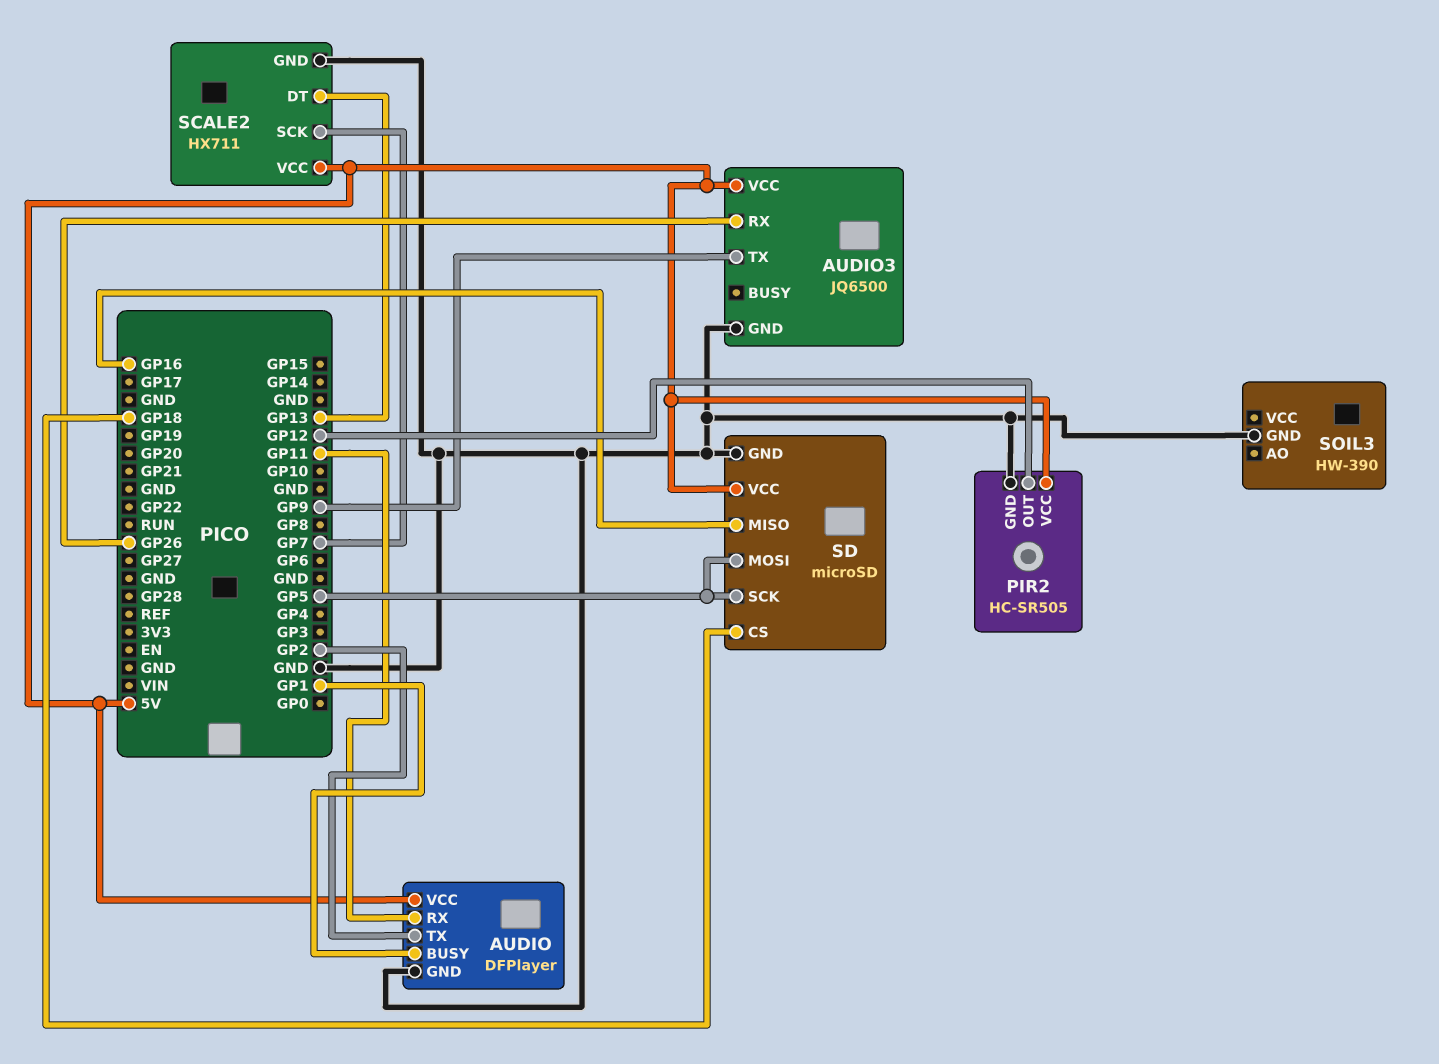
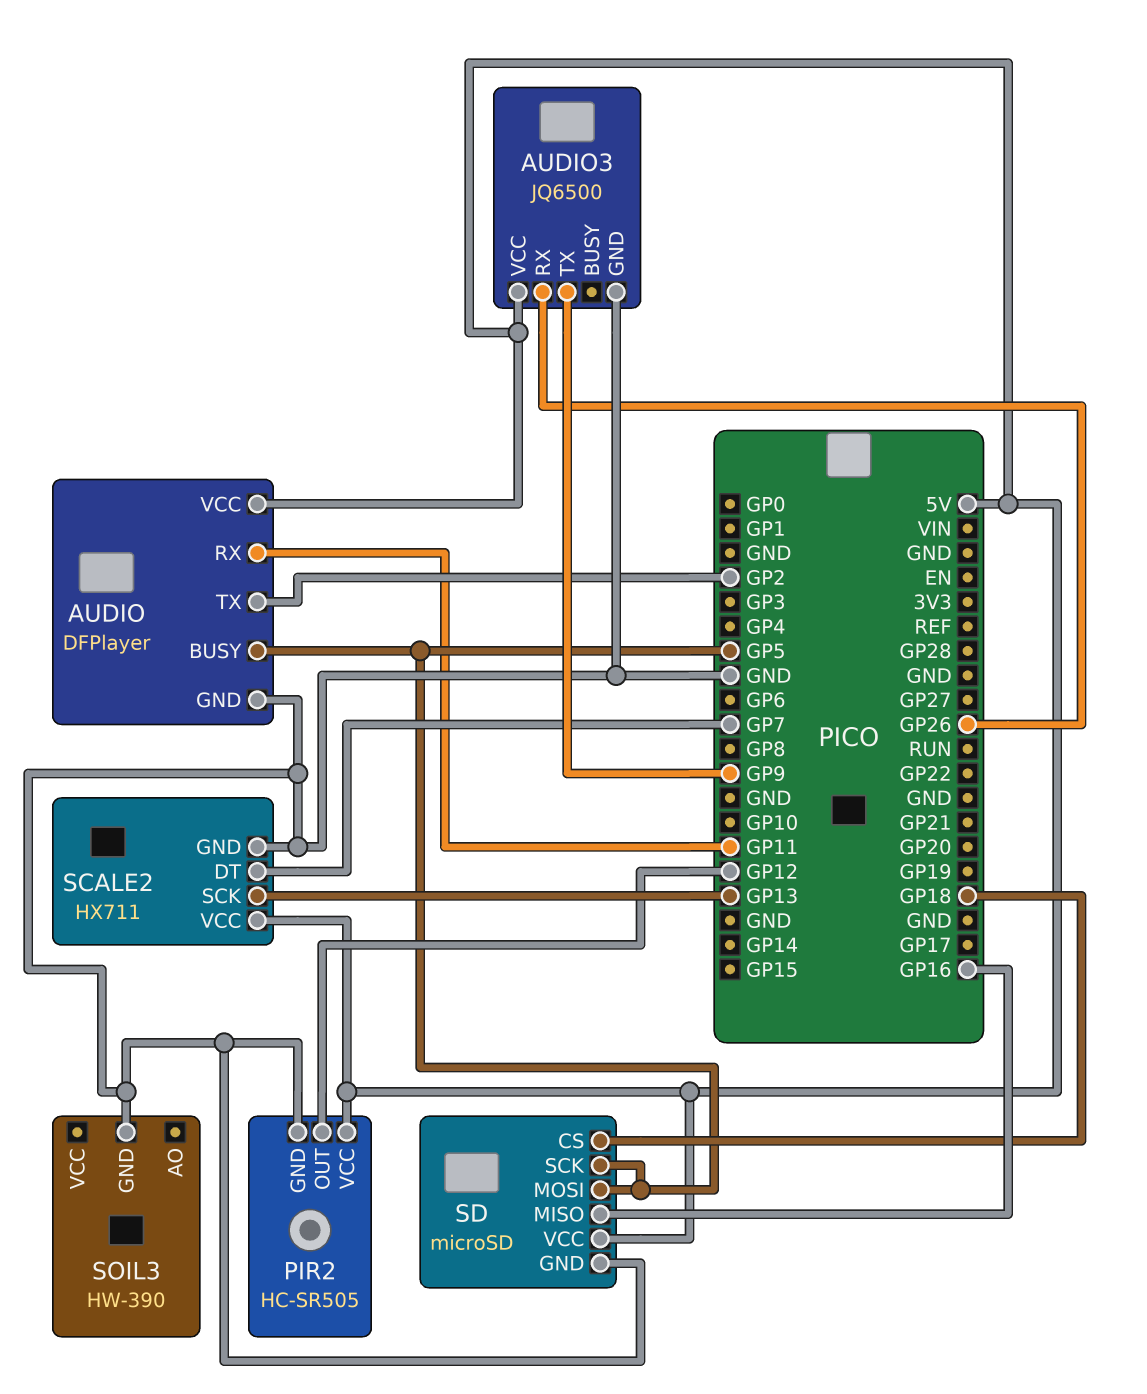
AUDIO pin BUSY: GP1 -> GP5
SCALE2 pin DT: GP13 -> GP7
SCALE2 pin SCK: GP7 -> GP13

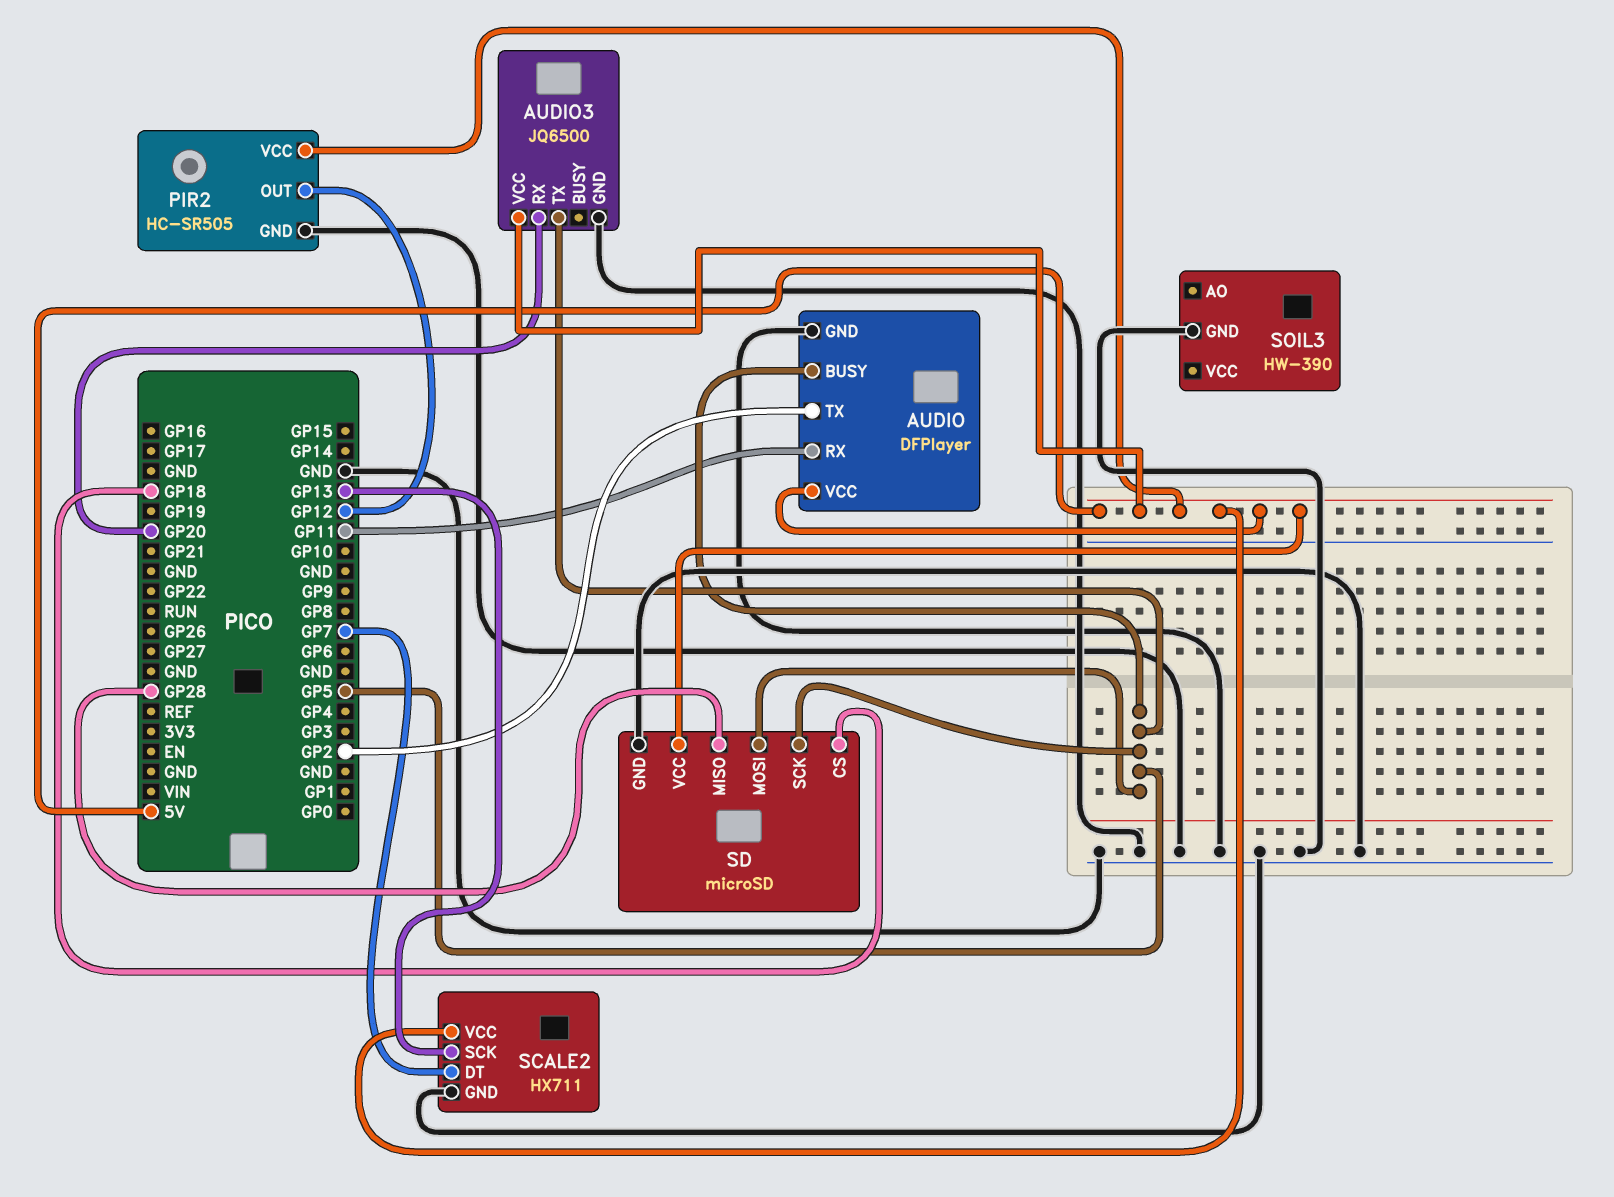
AUDIO3 pin RX: GP26 -> GP20
AUDIO3 pin TX: GP9 -> GP5
SD pin MISO: GP16 -> GP28

